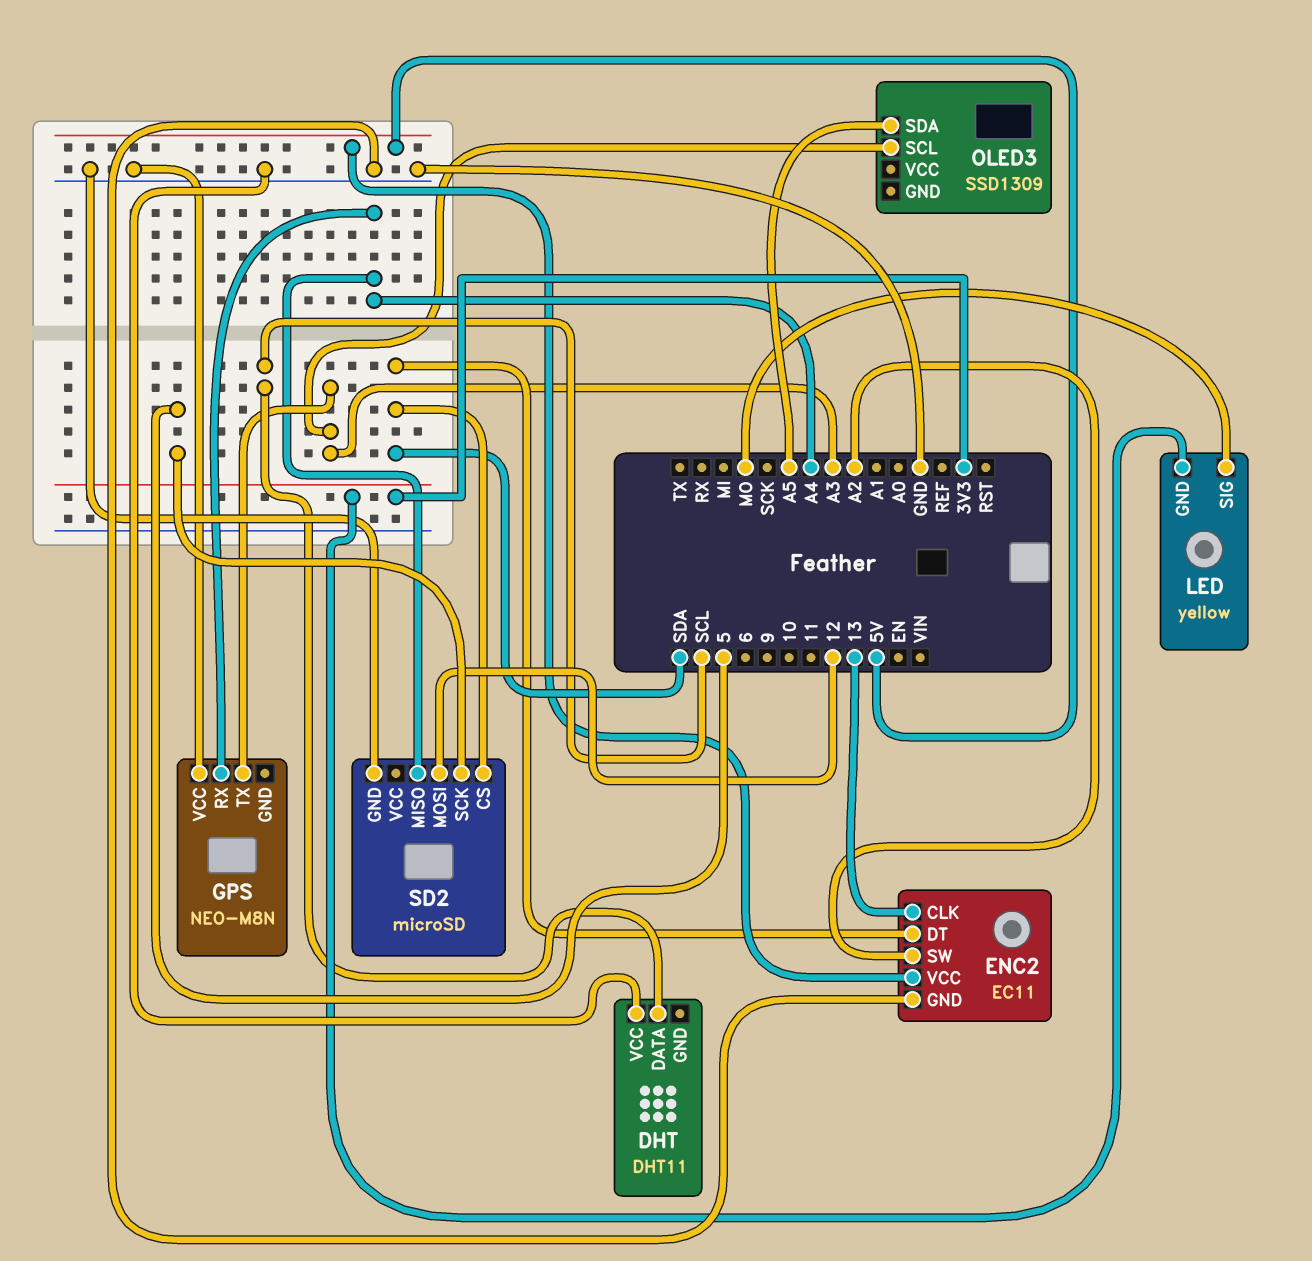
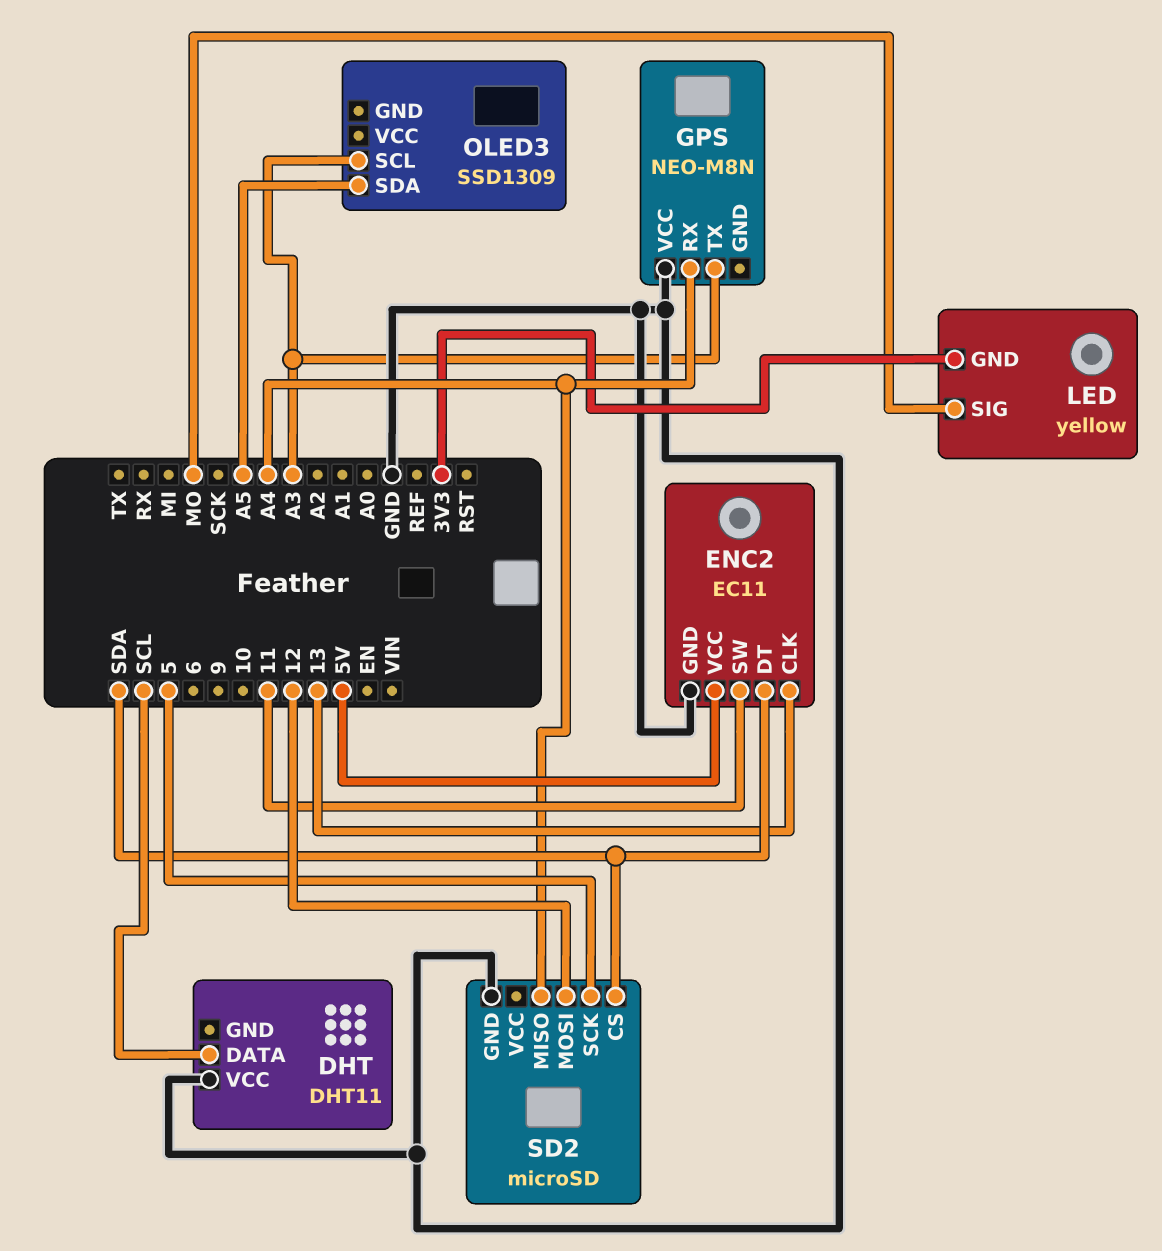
ENC2 pin SW: A2 -> 11

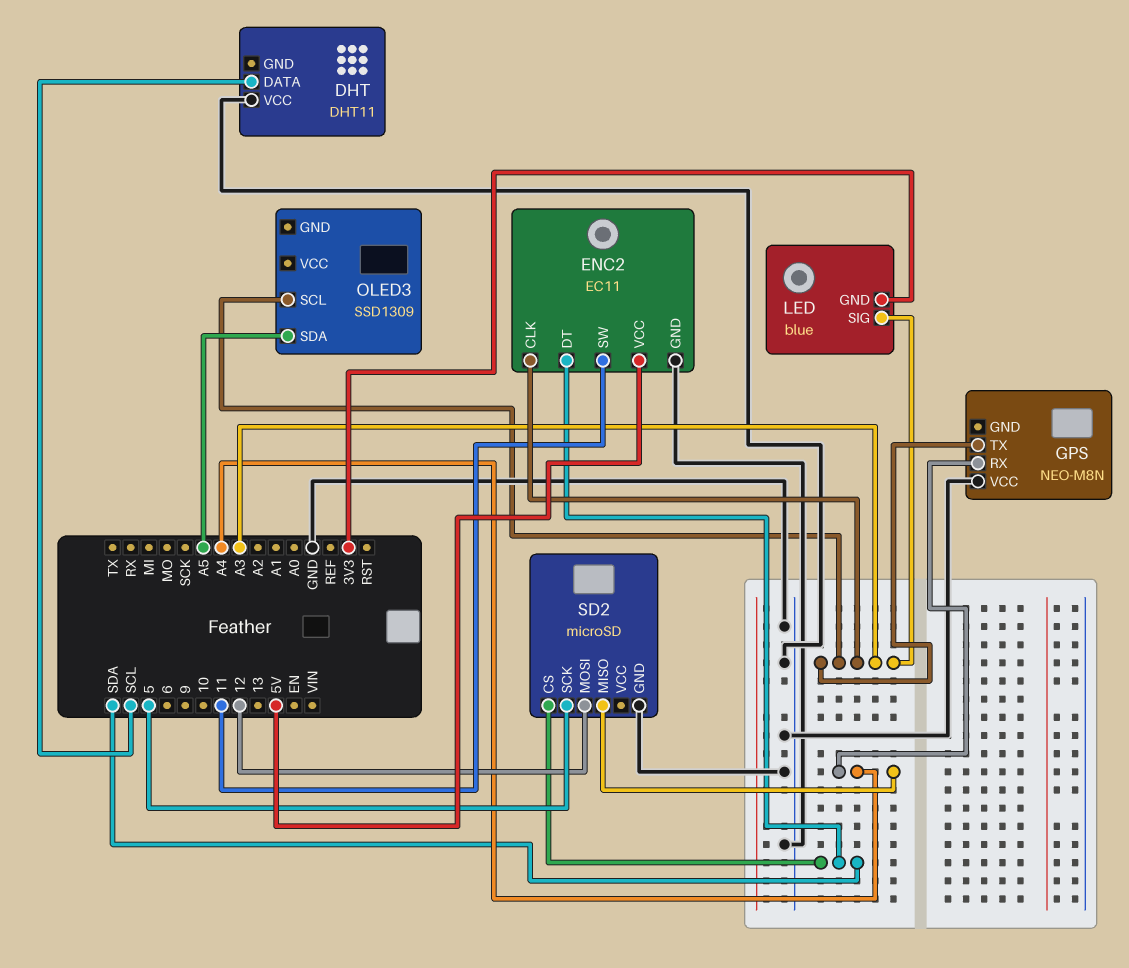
ENC2 pin CLK: 13 -> A3
LED: yellow -> blue
LED pin SIG: MO -> A3

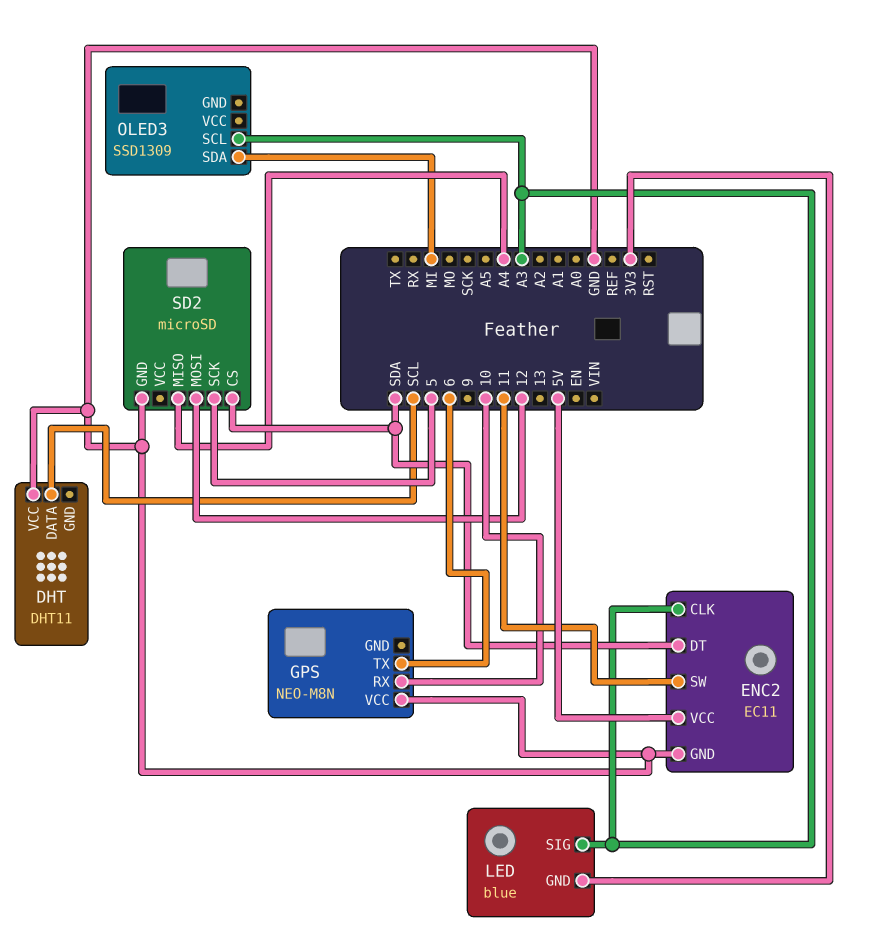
GPS pin RX: A4 -> 10
GPS pin TX: A3 -> 6
OLED3 pin SDA: A5 -> MI

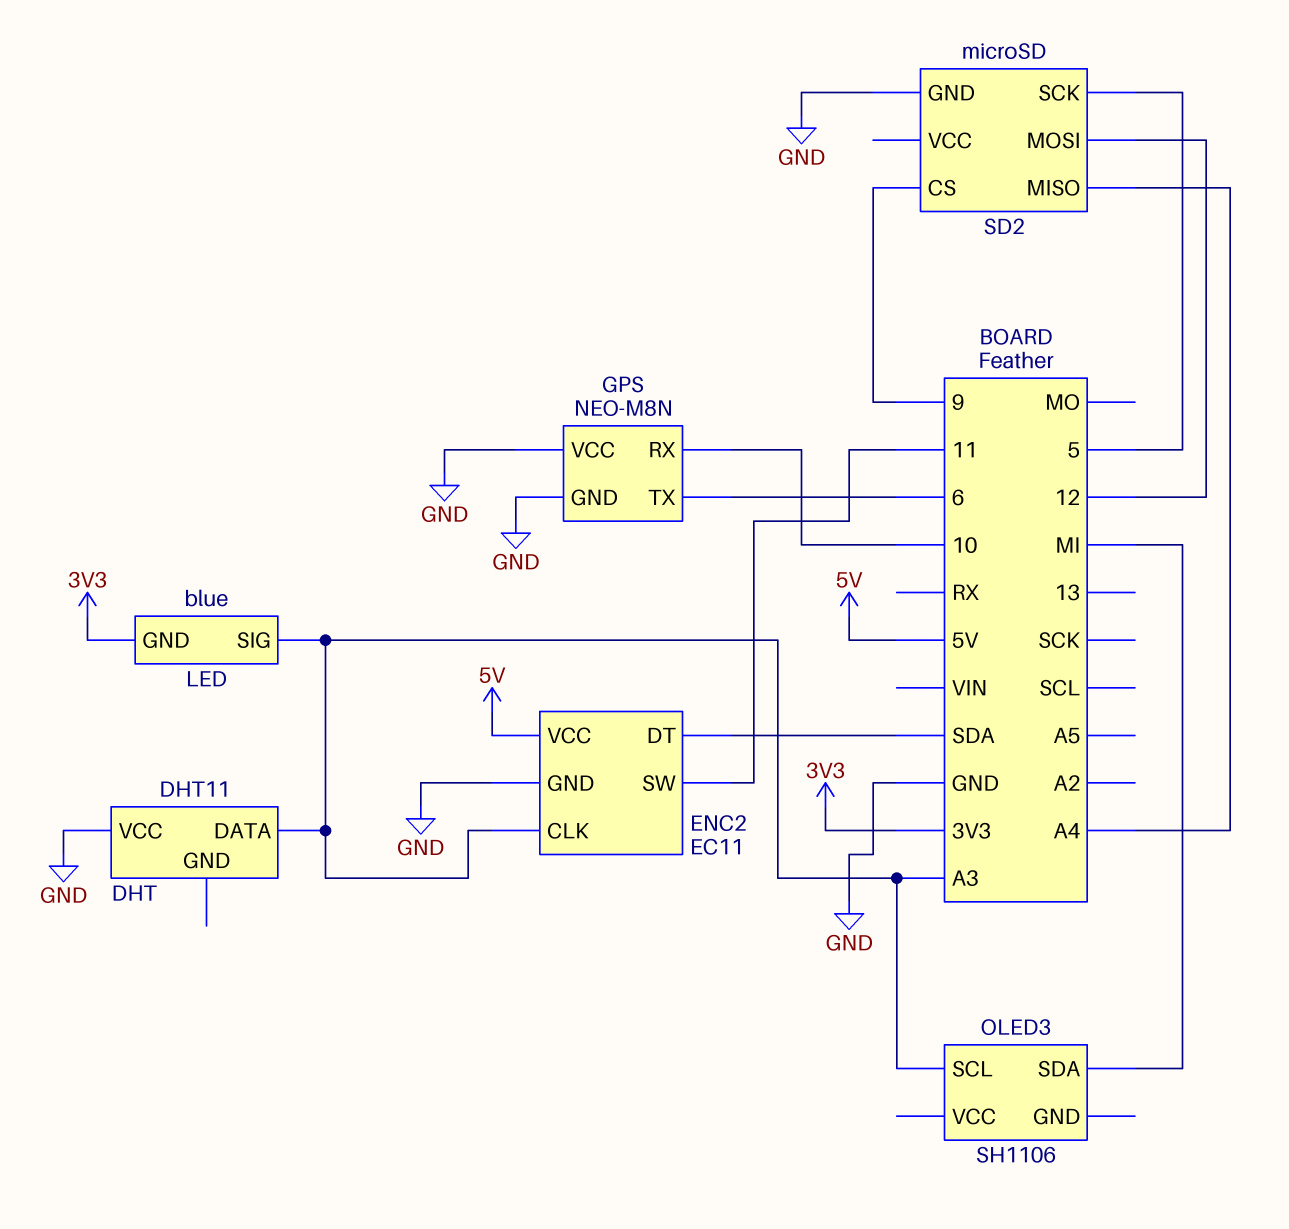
DHT pin DATA: SCL -> A3
GPS pin GND: none -> GND
OLED3: SSD1309 -> SH1106
SD2 pin CS: SDA -> 9

